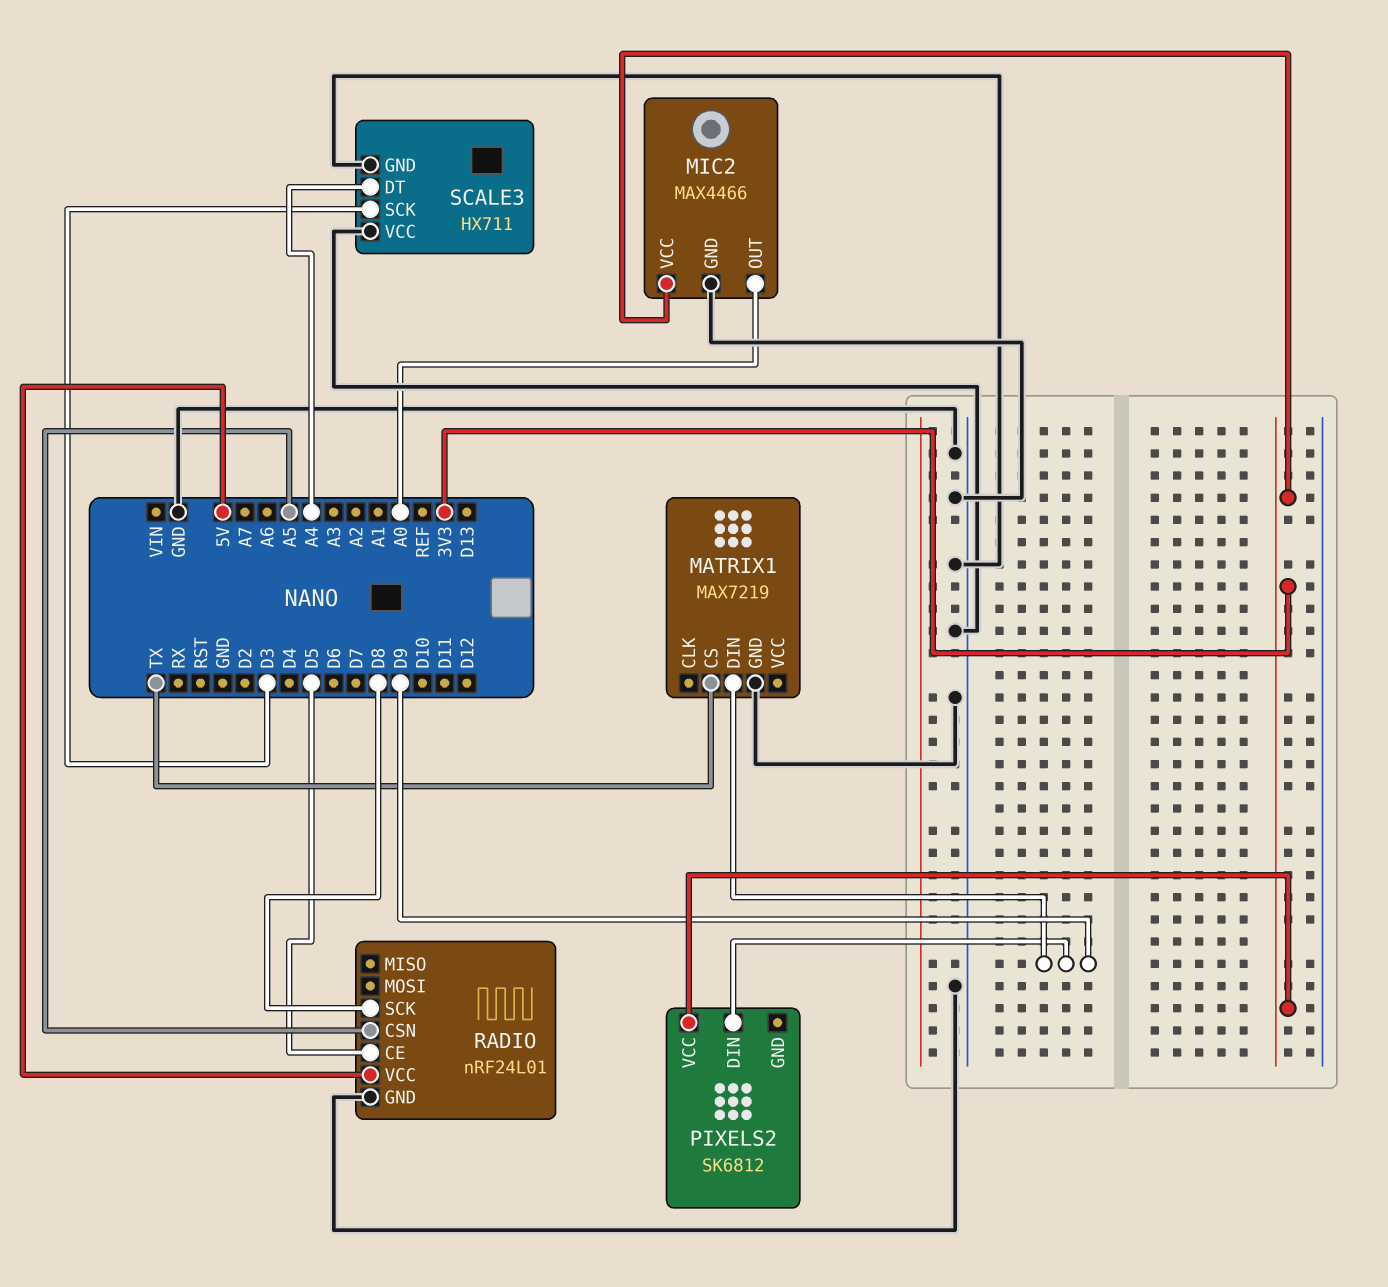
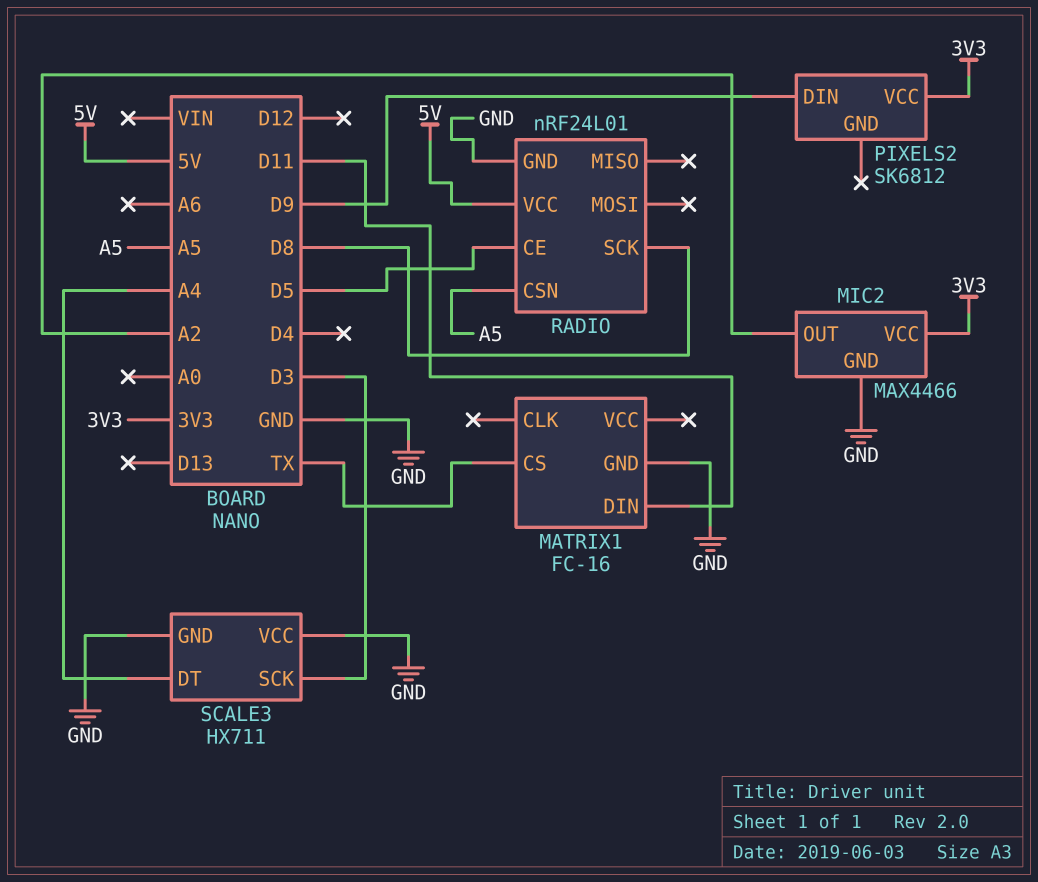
MATRIX1: MAX7219 -> FC-16
MATRIX1 pin DIN: D9 -> D11
MIC2 pin OUT: A0 -> A2

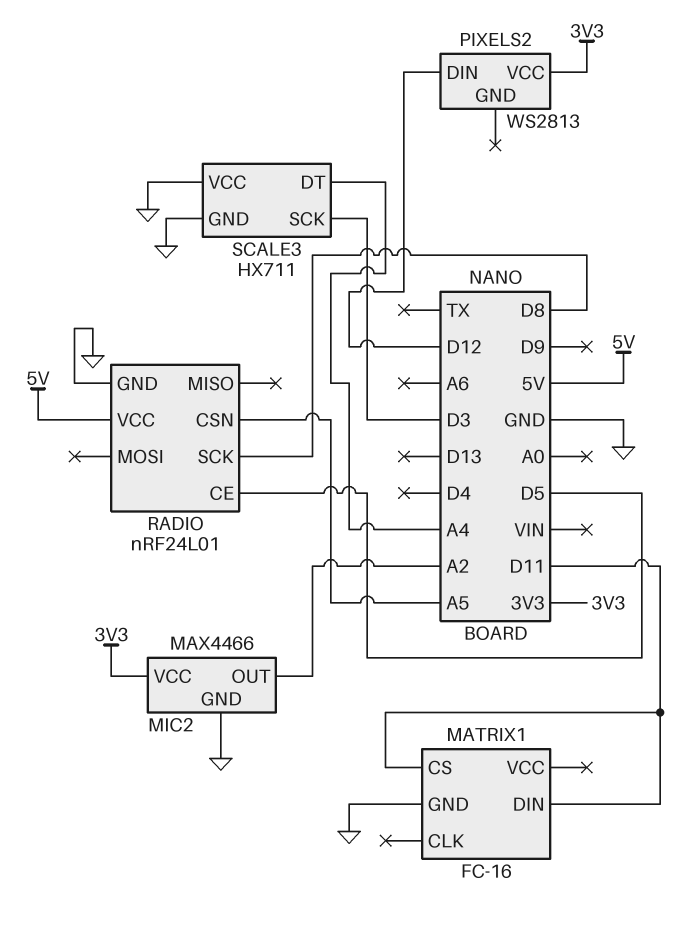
MATRIX1 pin CS: TX -> D11
PIXELS2: SK6812 -> WS2813
PIXELS2 pin DIN: D9 -> D12

